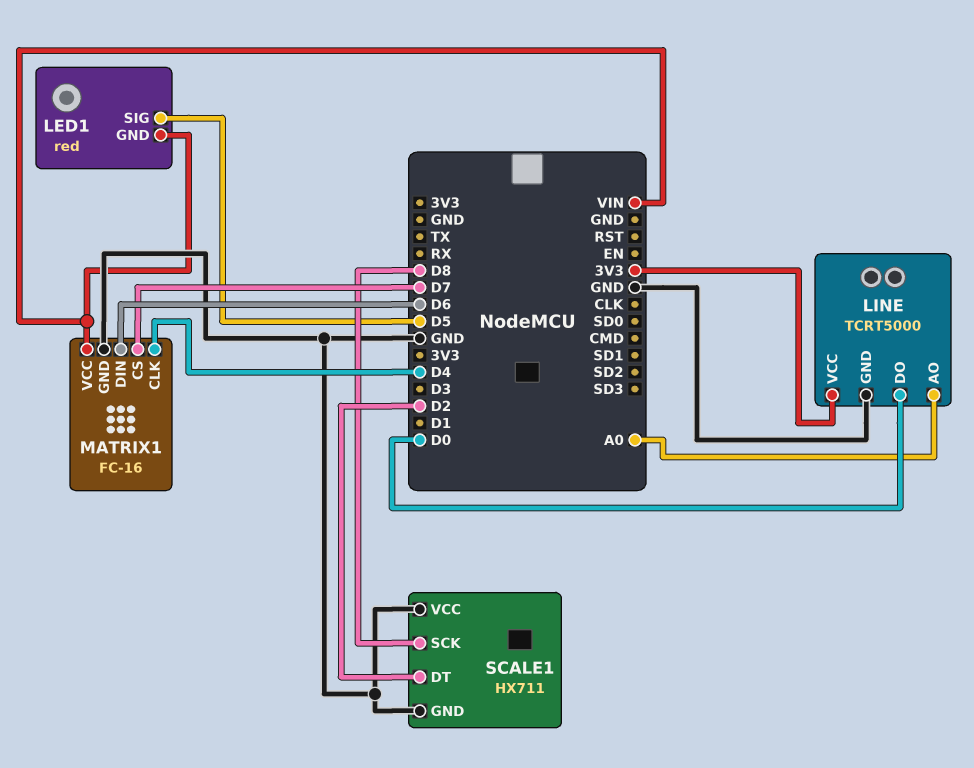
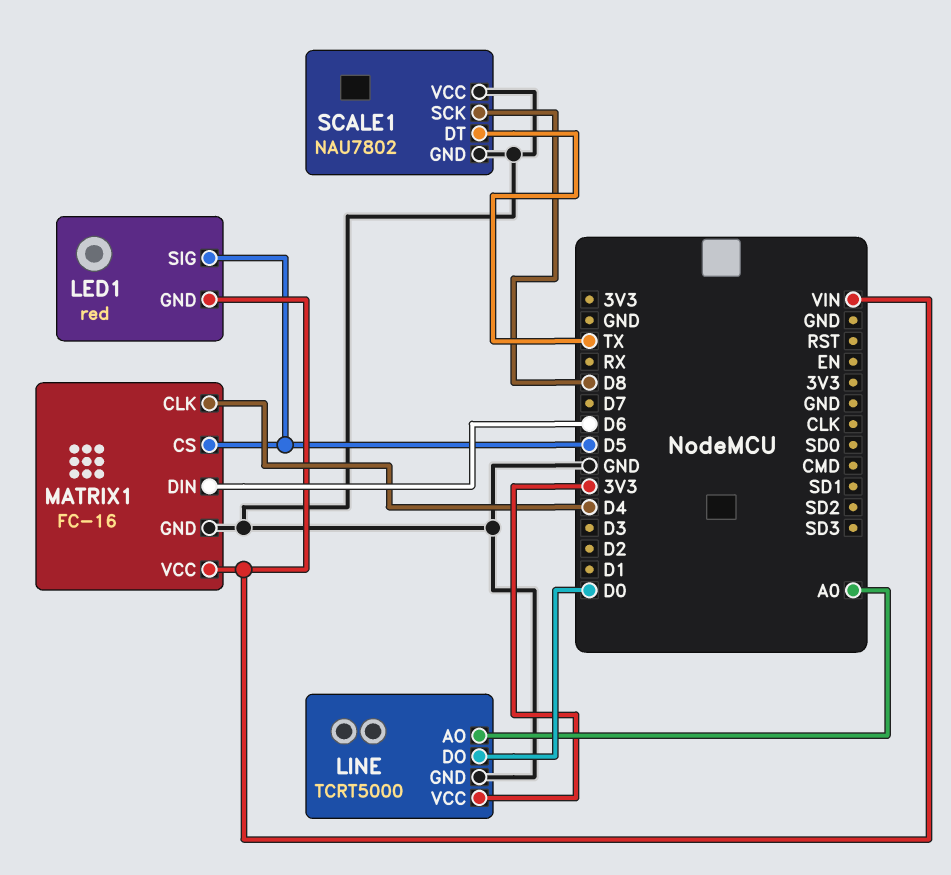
MATRIX1 pin CS: D7 -> D5
SCALE1: HX711 -> NAU7802
SCALE1 pin DT: D2 -> TX

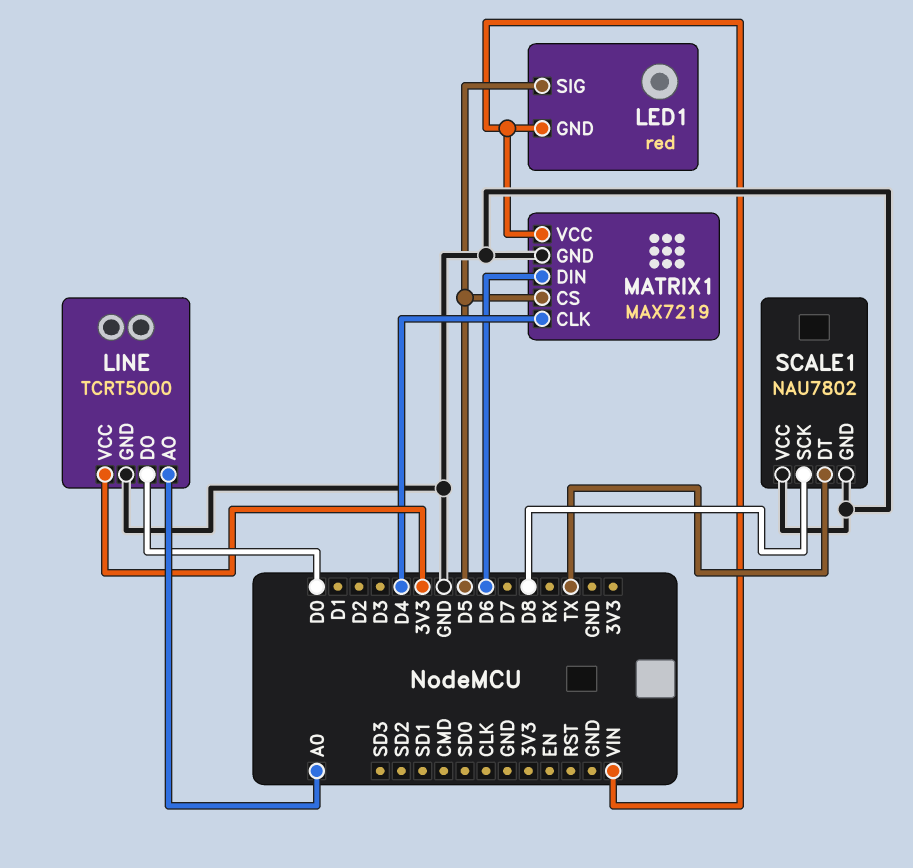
MATRIX1: FC-16 -> MAX7219

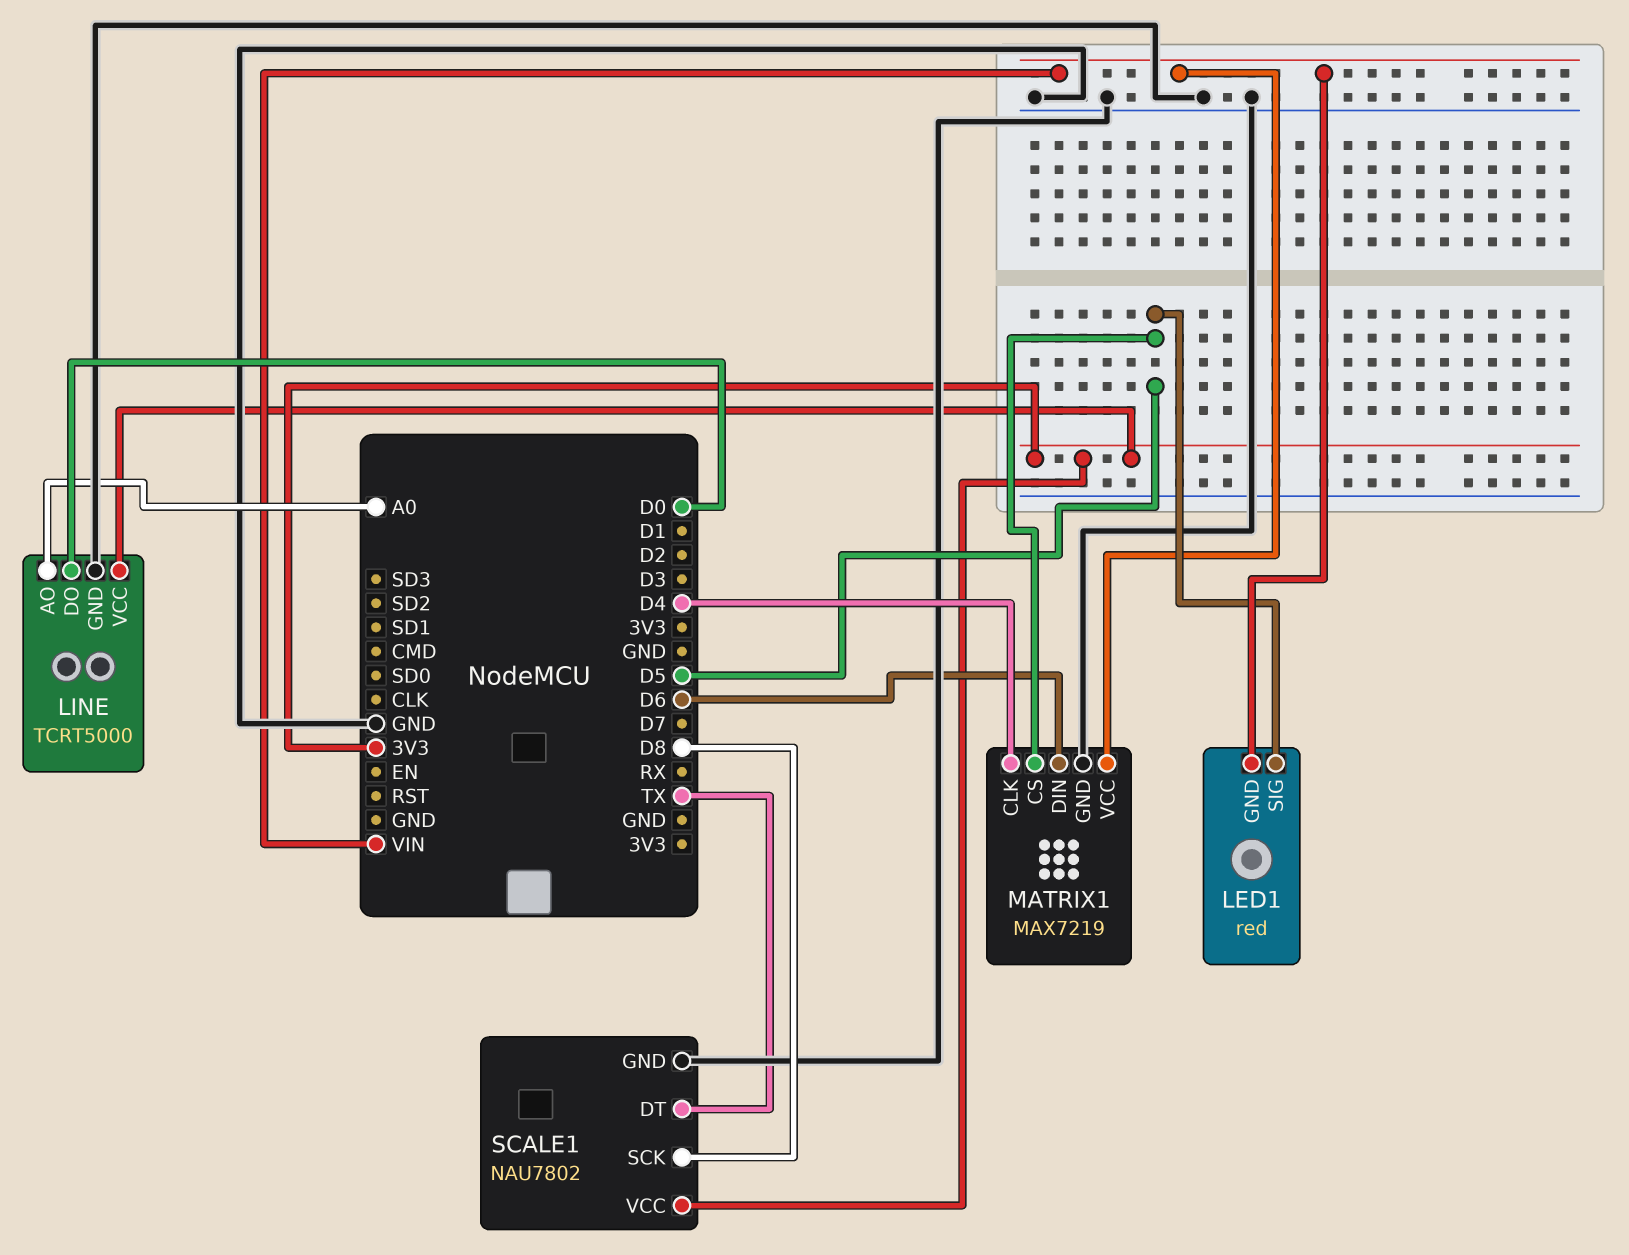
SCALE1 pin VCC: GND -> 3V3

